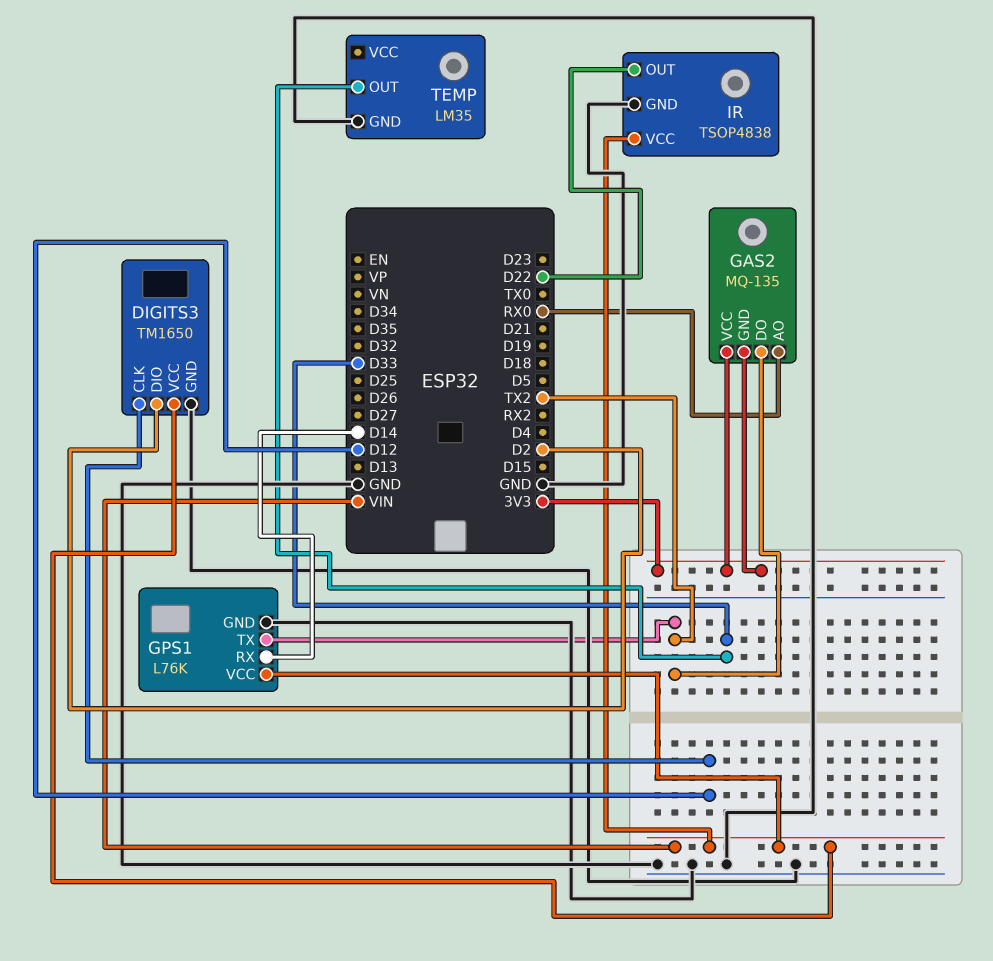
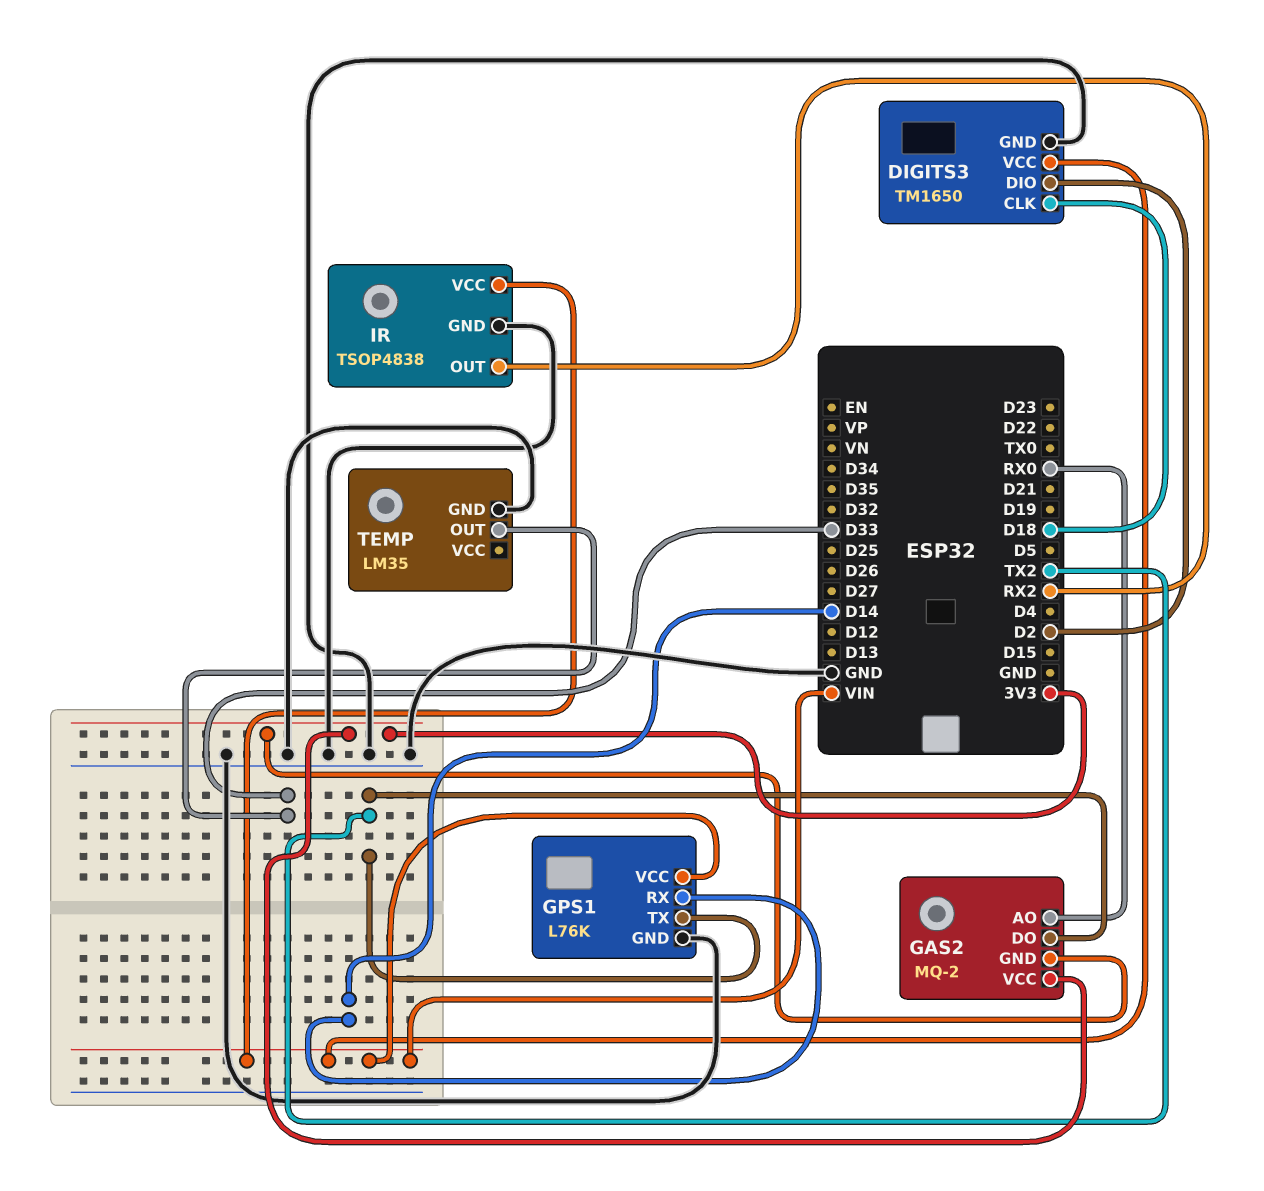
DIGITS3 pin CLK: D12 -> D18
GAS2: MQ-135 -> MQ-2
IR pin OUT: D22 -> RX2

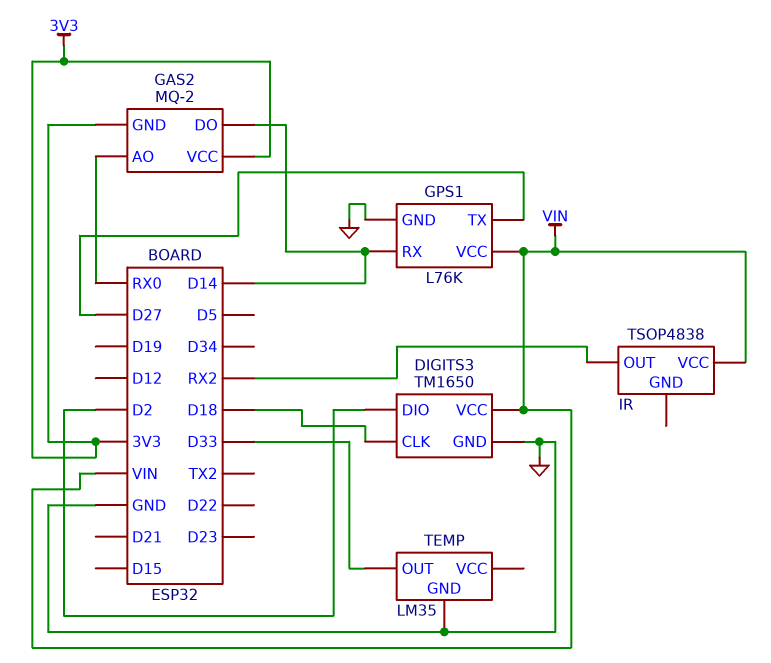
GAS2 pin DO: TX2 -> D14
GPS1 pin TX: TX2 -> D27
IR pin GND: GND -> none

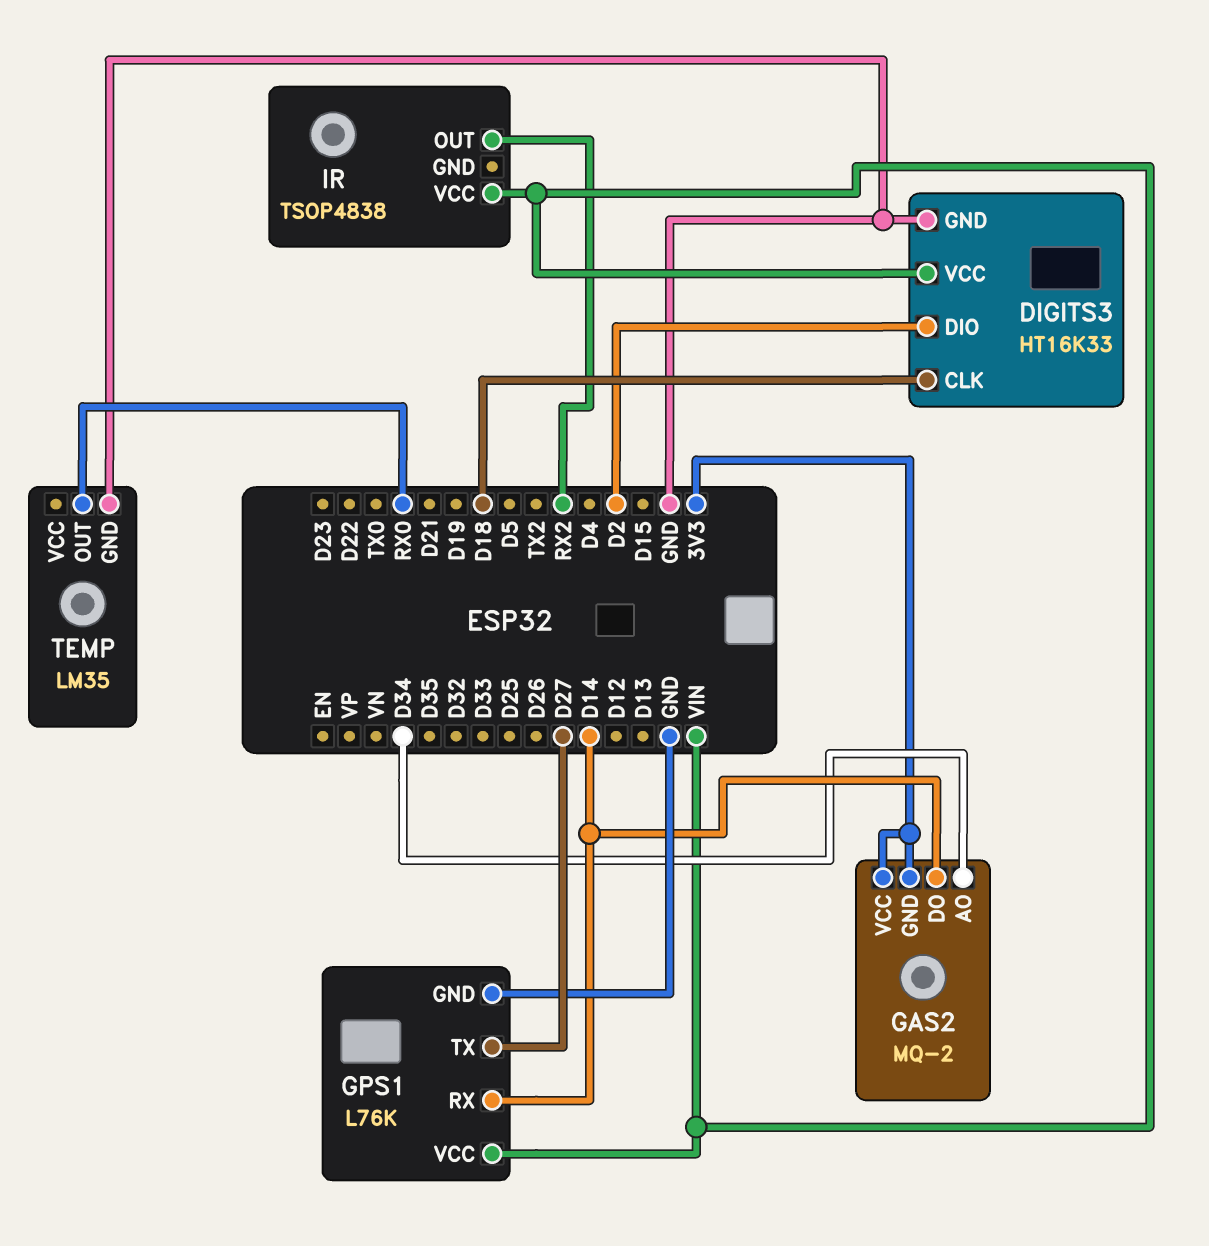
DIGITS3: TM1650 -> HT16K33
GAS2 pin AO: RX0 -> D34
TEMP pin OUT: D33 -> RX0

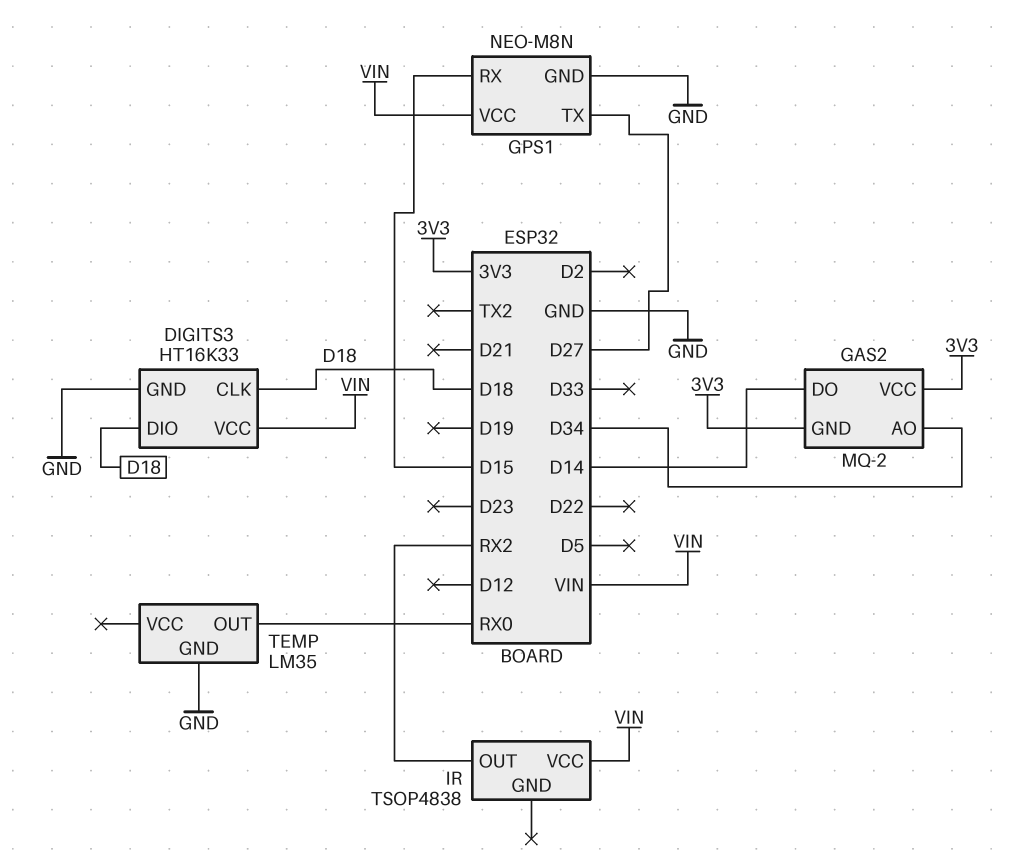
DIGITS3 pin DIO: D2 -> D18
GPS1: L76K -> NEO-M8N
GPS1 pin RX: D14 -> D15

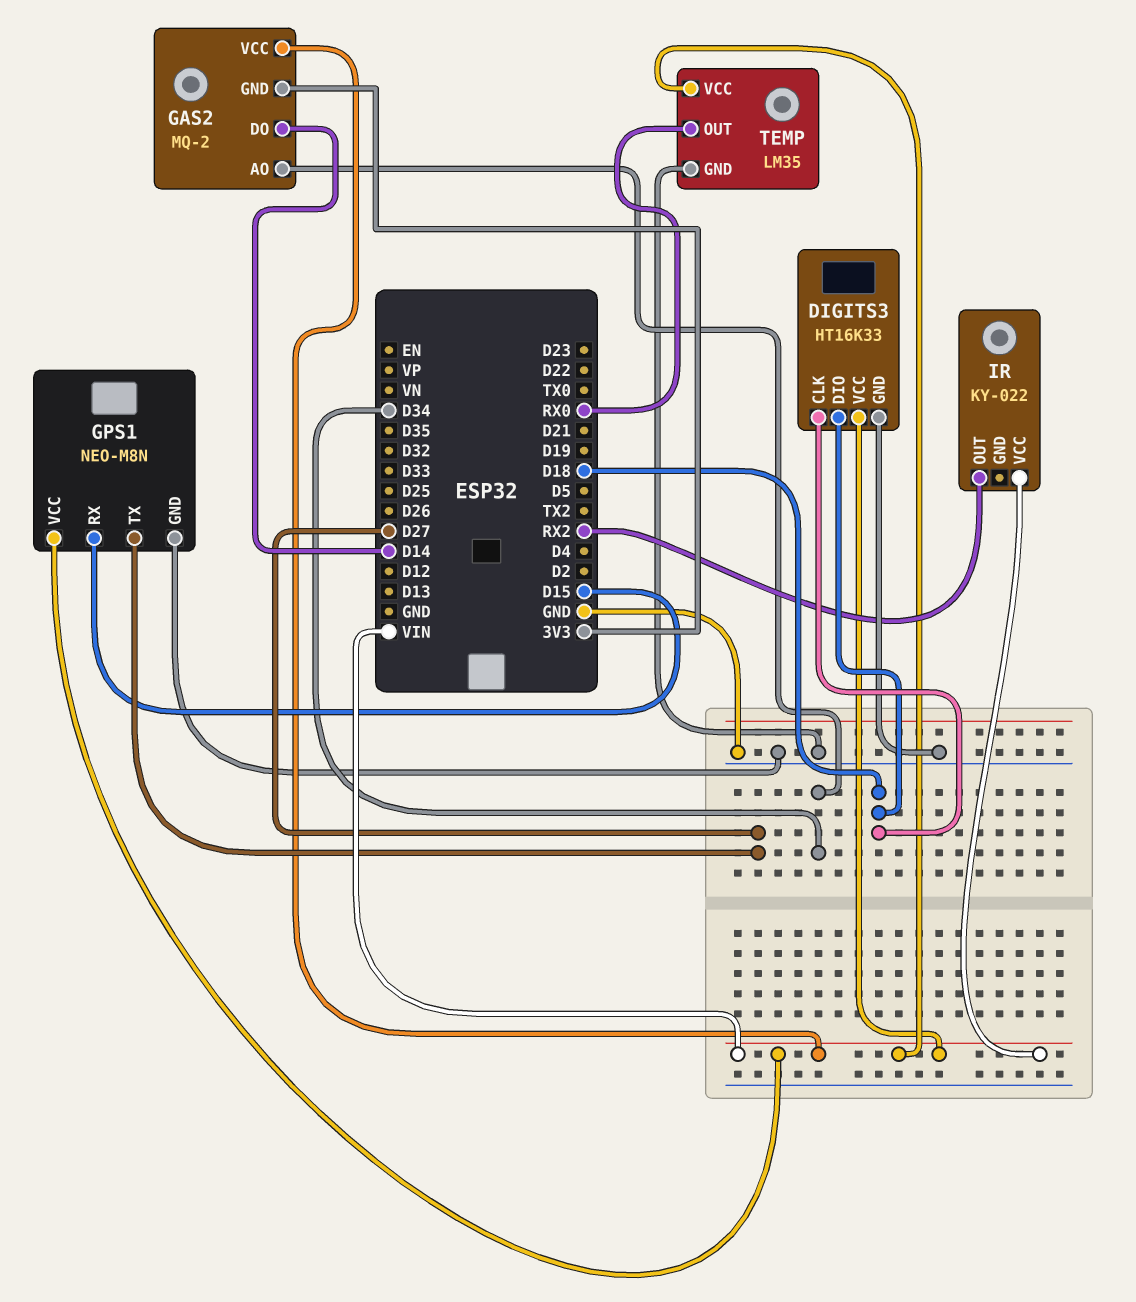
GAS2 pin VCC: 3V3 -> VIN
IR: TSOP4838 -> KY-022
TEMP pin VCC: none -> VIN

